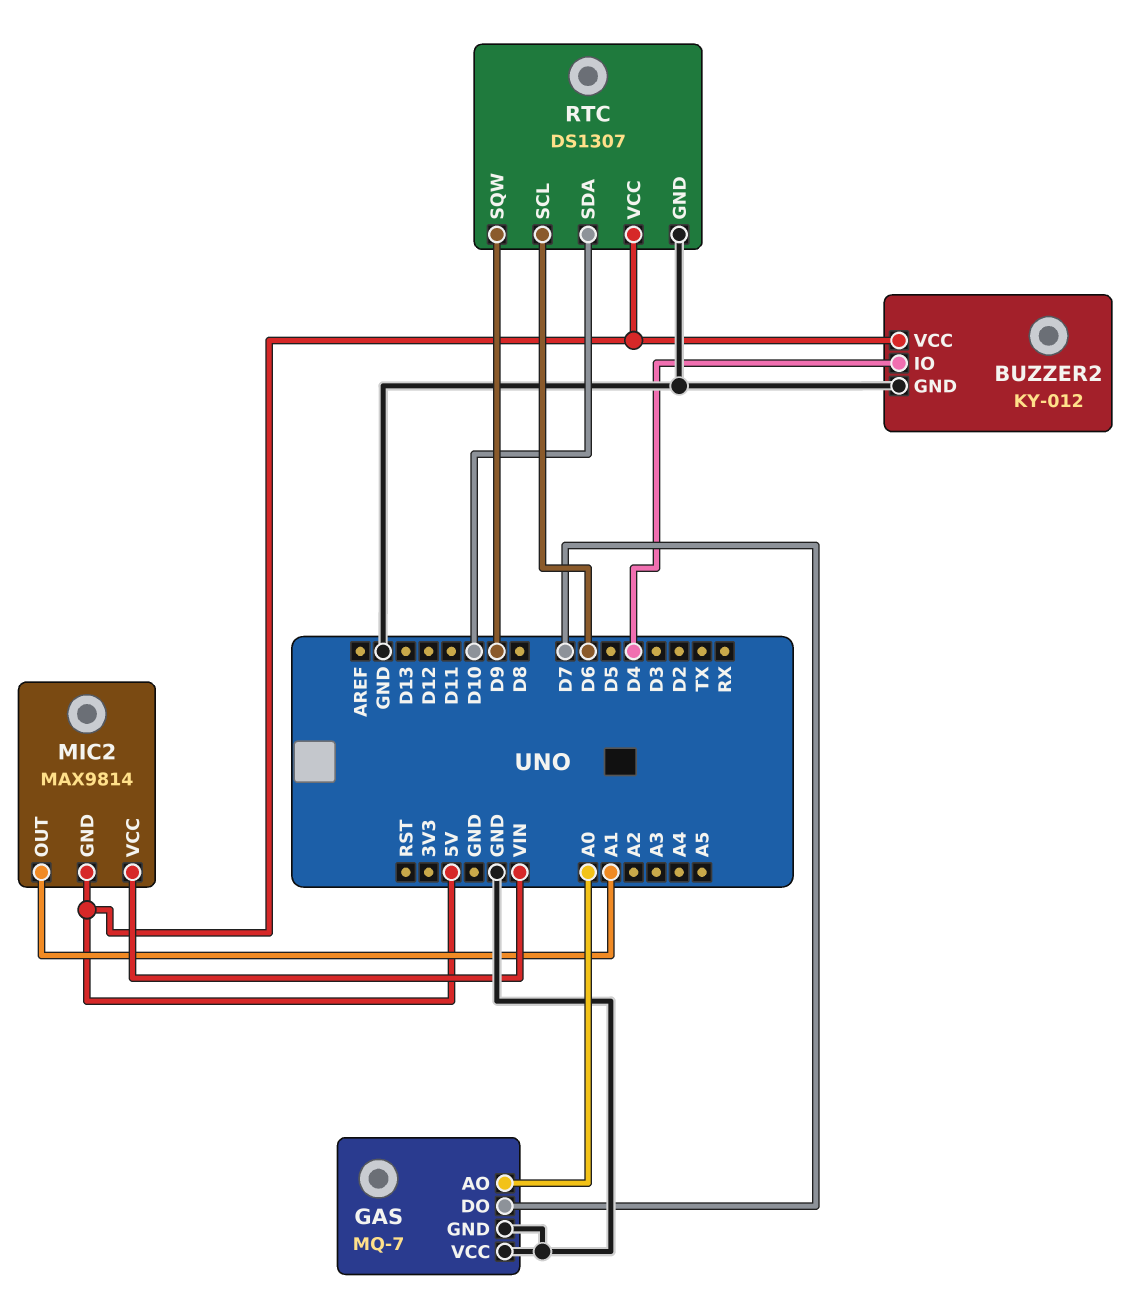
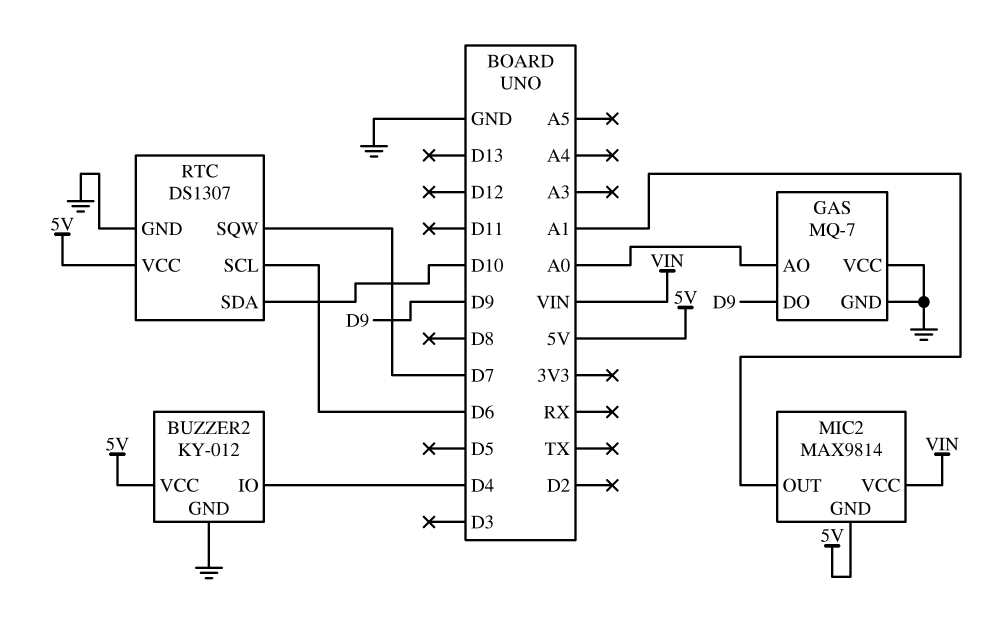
GAS pin DO: D7 -> D9
RTC pin SQW: D9 -> D7

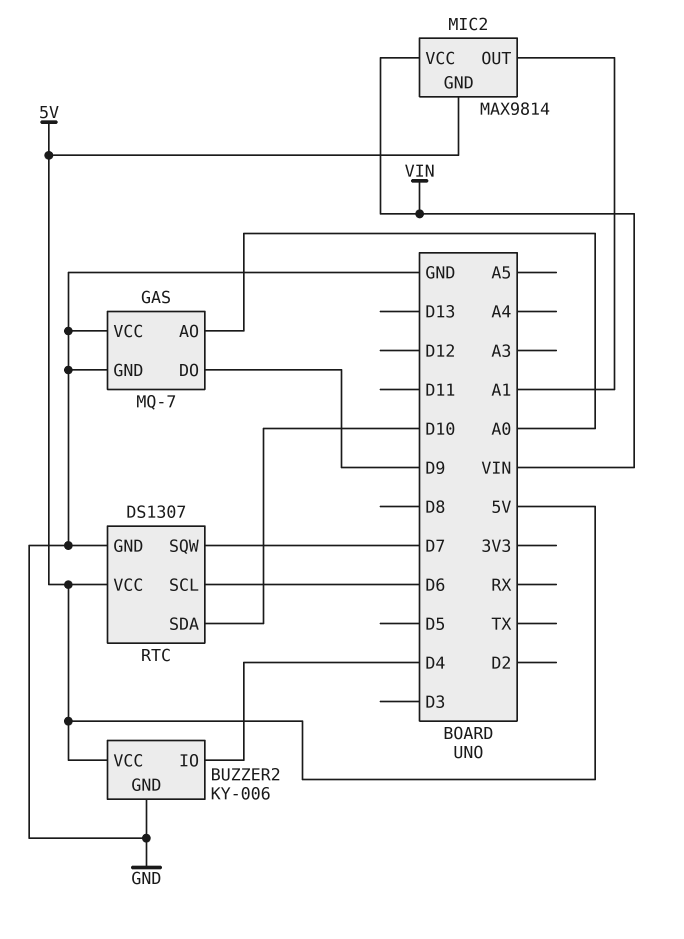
BUZZER2: KY-012 -> KY-006

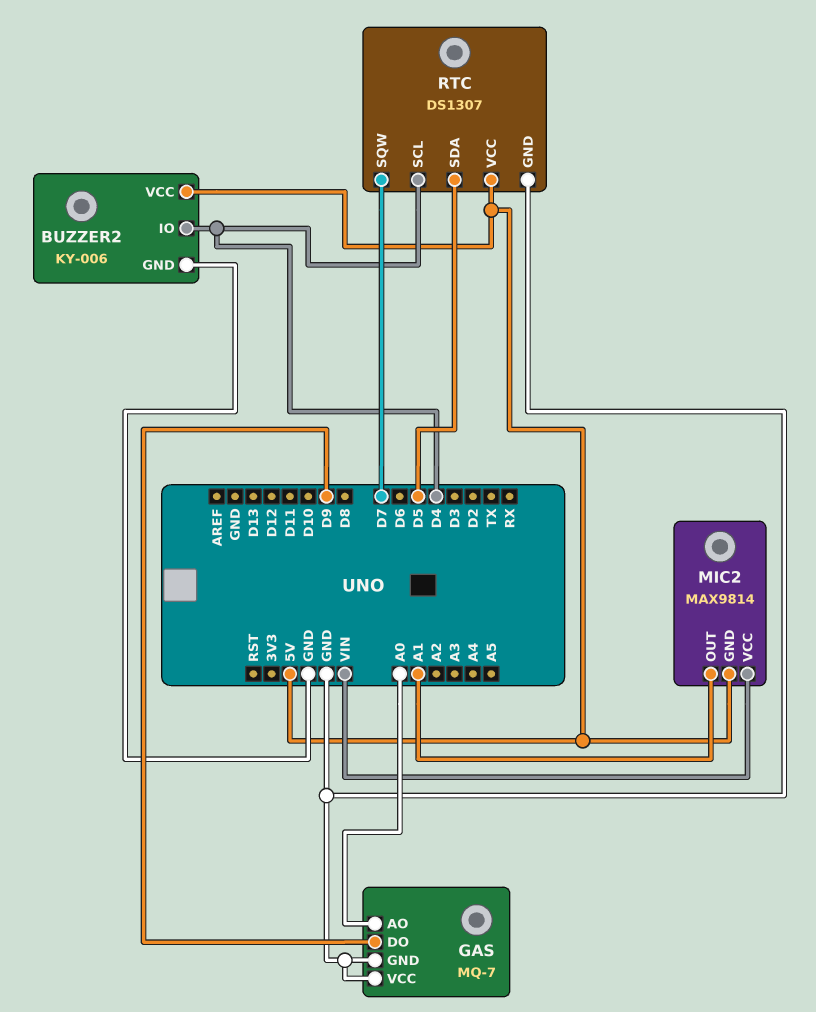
RTC pin SCL: D6 -> D4
RTC pin SDA: D10 -> D5

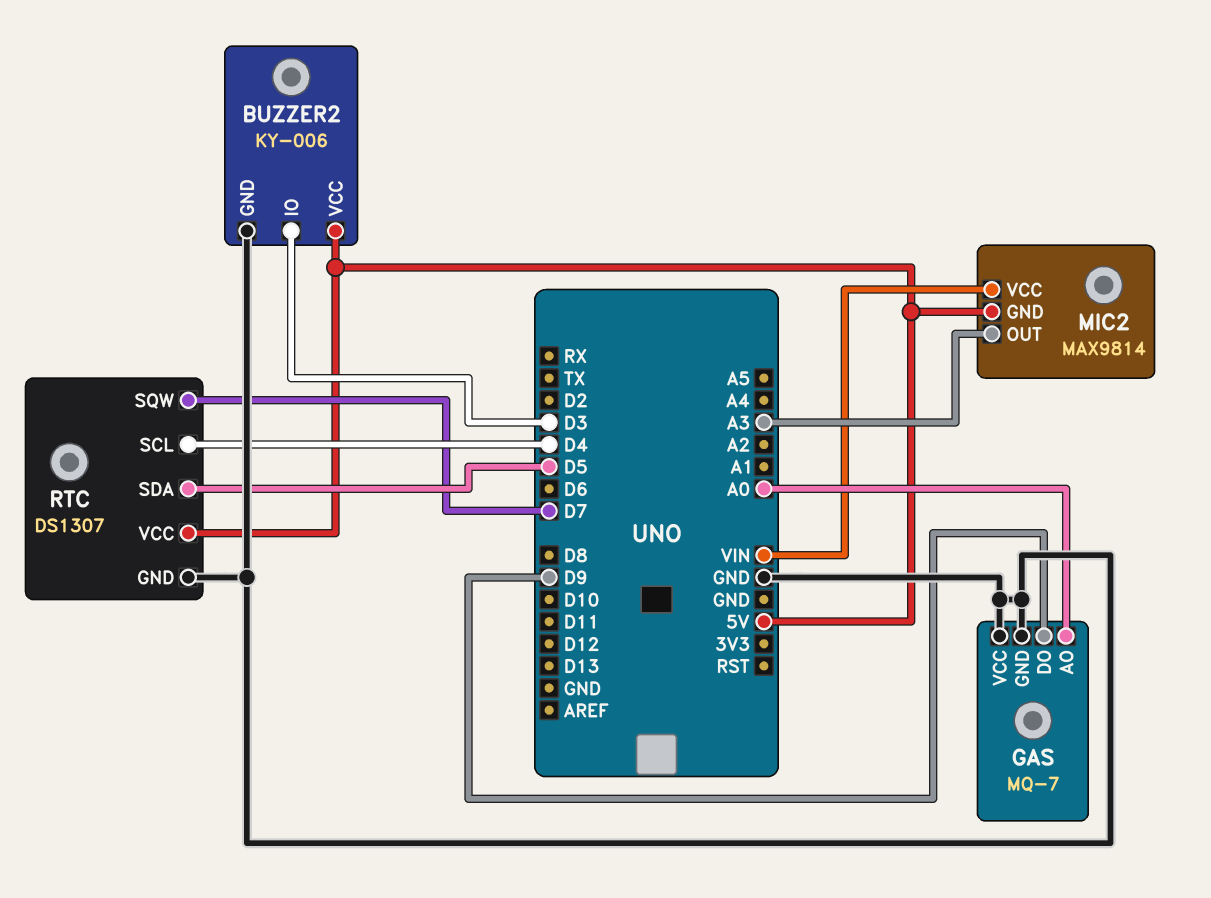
BUZZER2 pin IO: D4 -> D3
MIC2 pin OUT: A1 -> A3

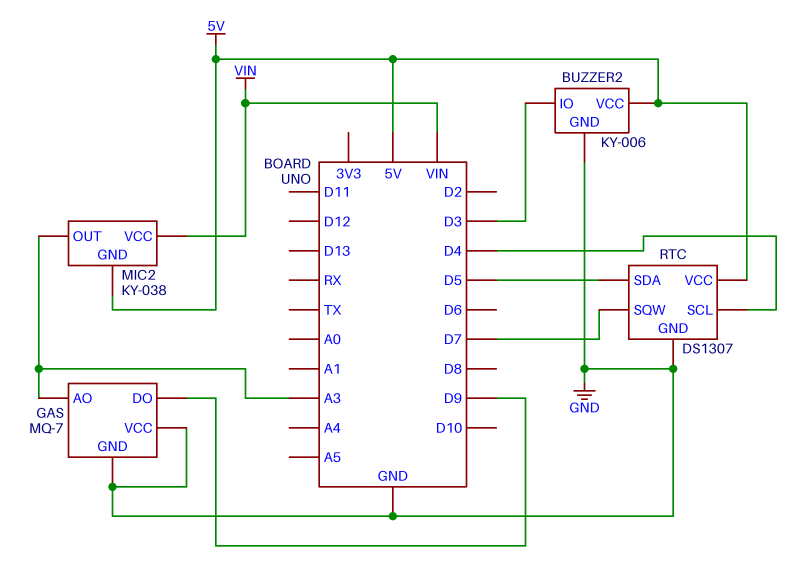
GAS pin AO: A0 -> A3
MIC2: MAX9814 -> KY-038

